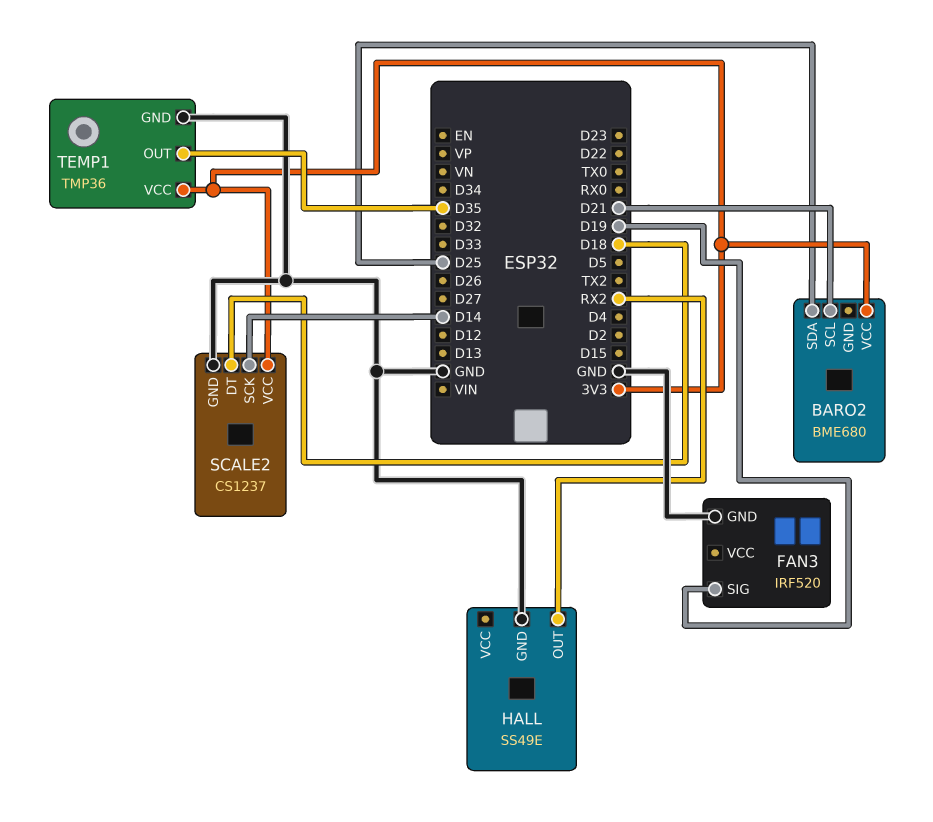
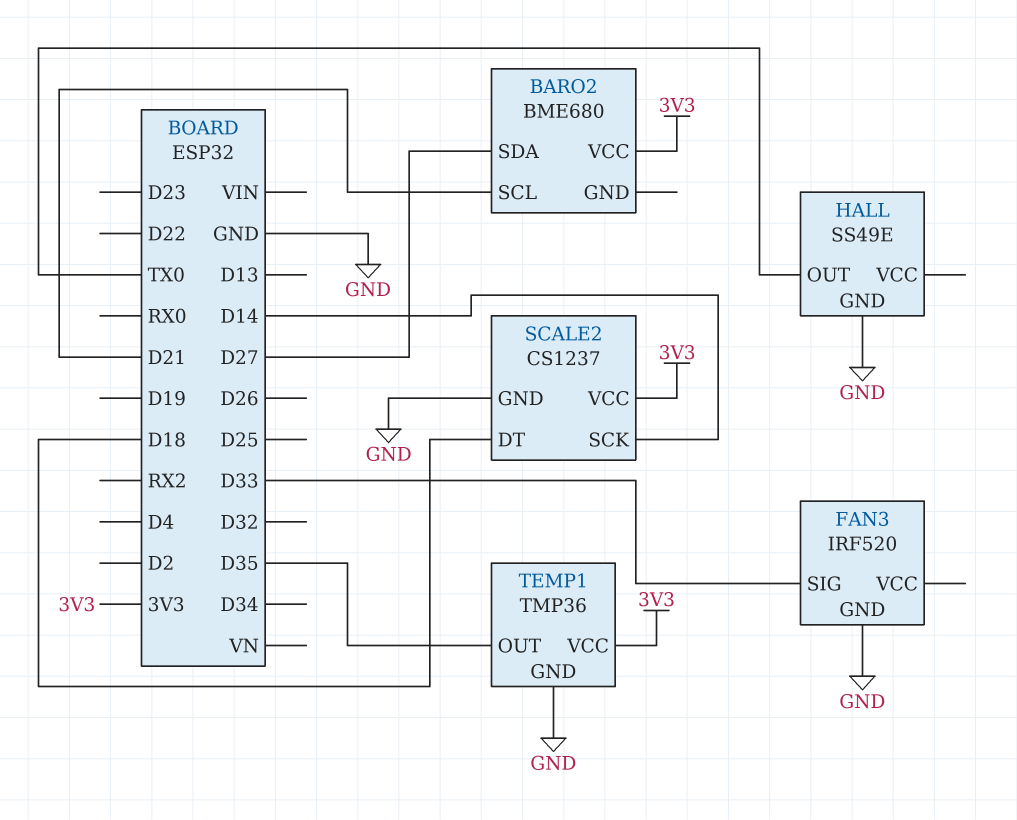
BARO2 pin SDA: D25 -> D27
FAN3 pin SIG: D19 -> D33
HALL pin OUT: RX2 -> TX0

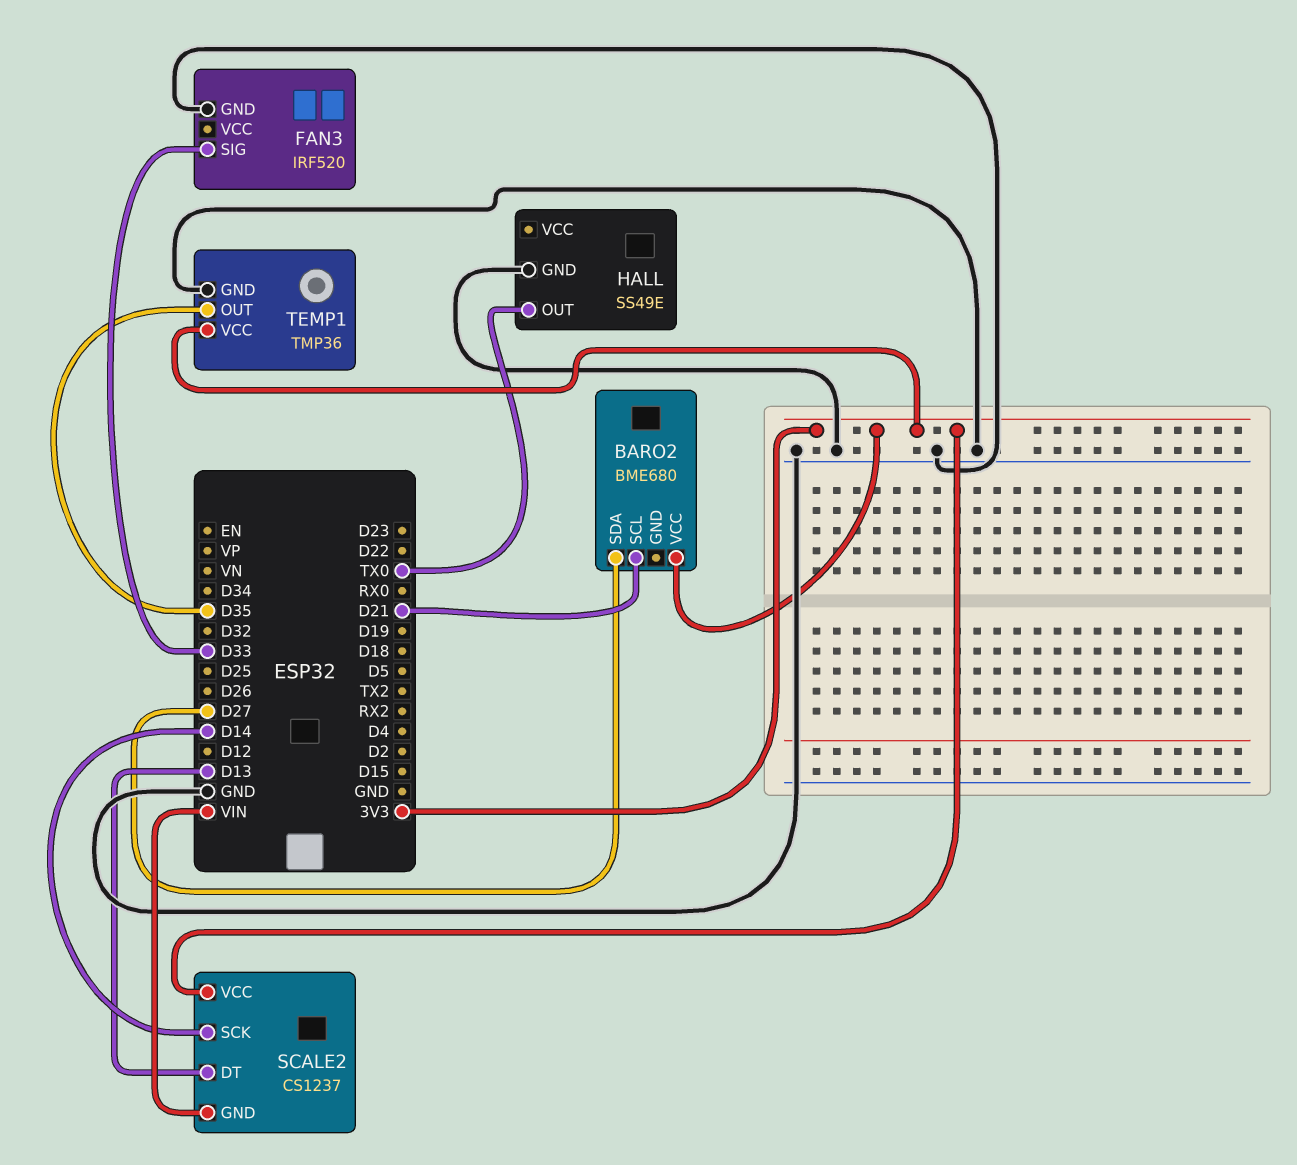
SCALE2 pin DT: D18 -> D13
SCALE2 pin GND: GND -> VIN

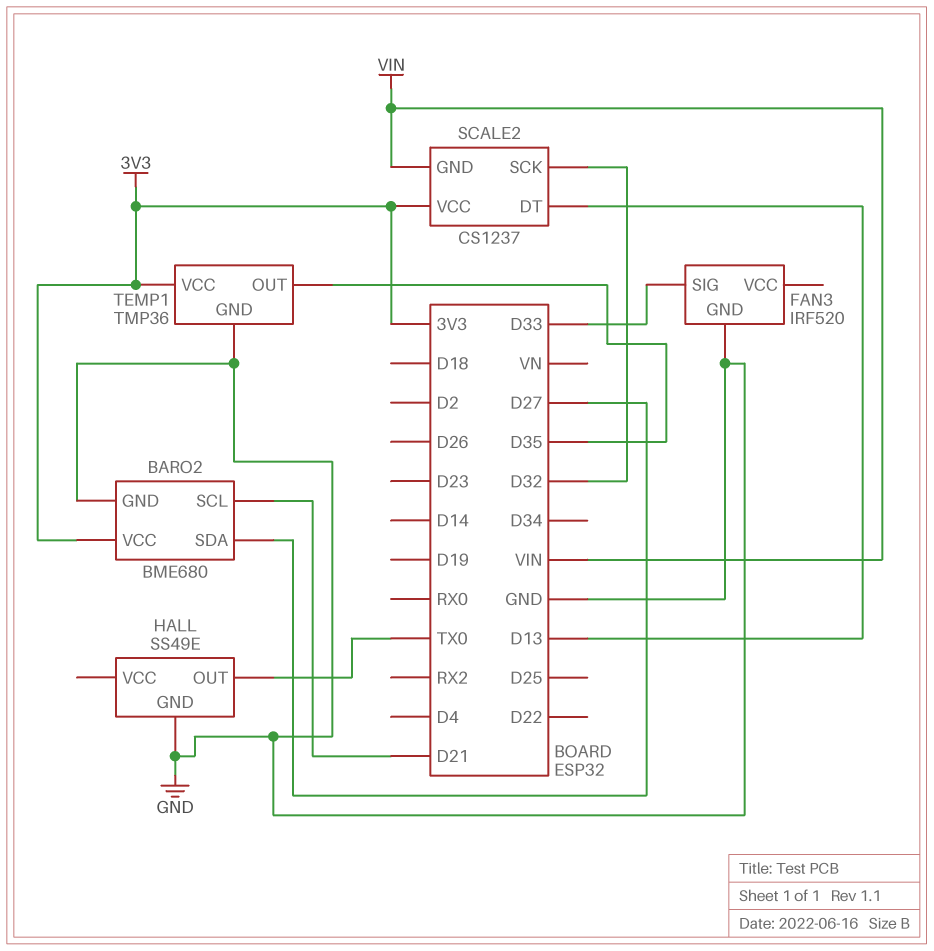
BARO2 pin GND: none -> GND
SCALE2 pin SCK: D14 -> D32

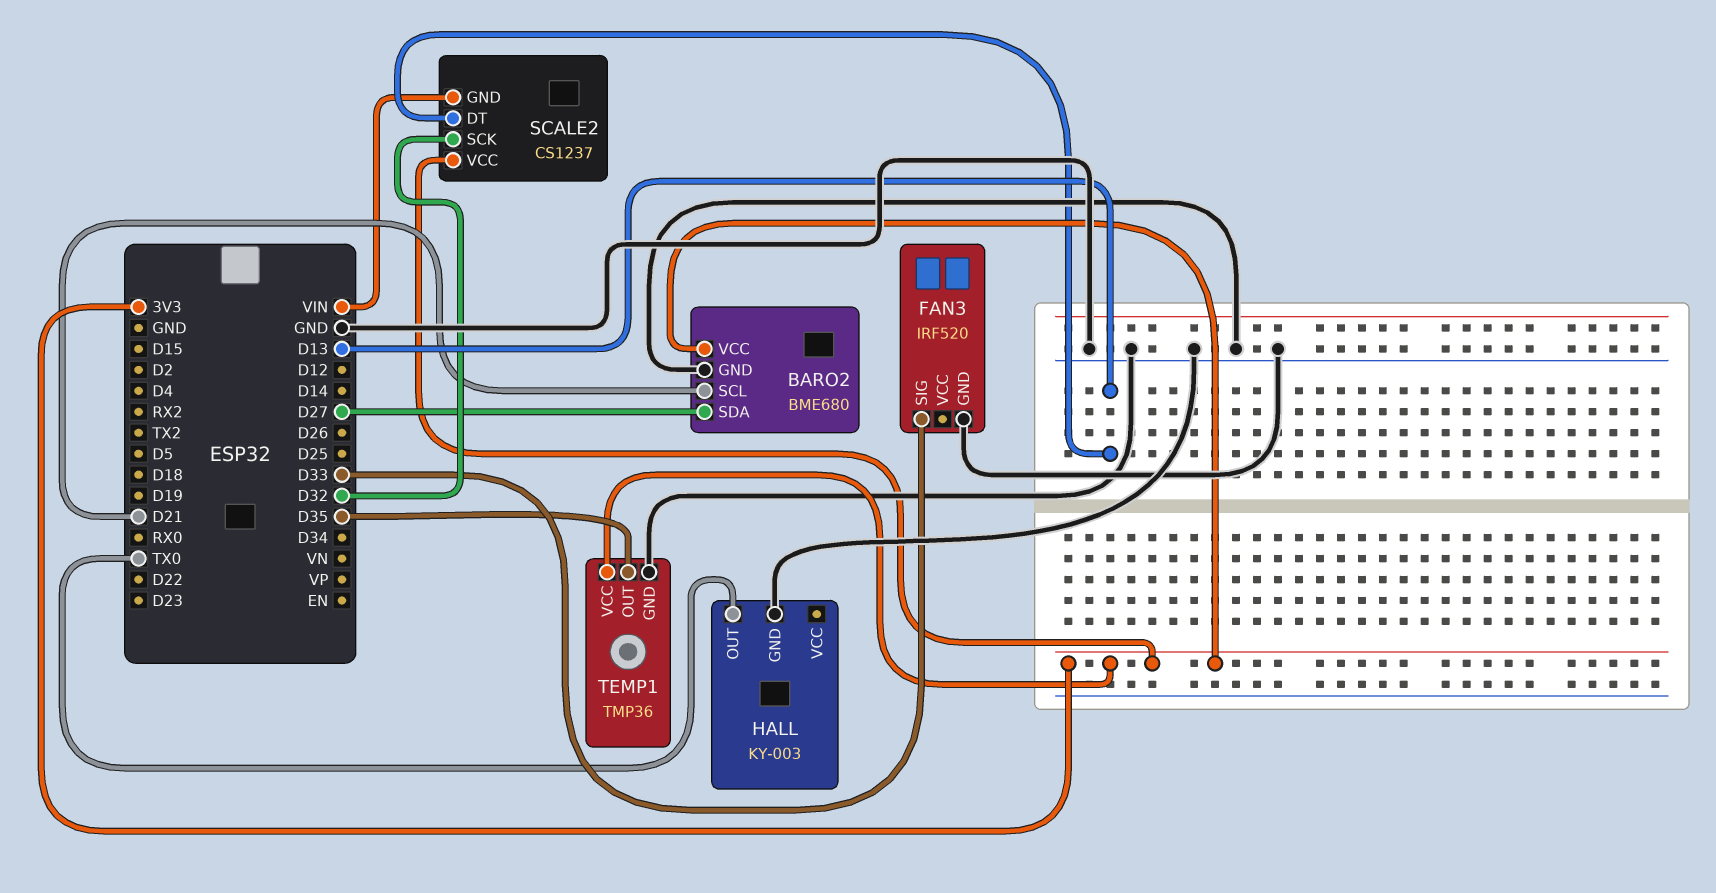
HALL: SS49E -> KY-003

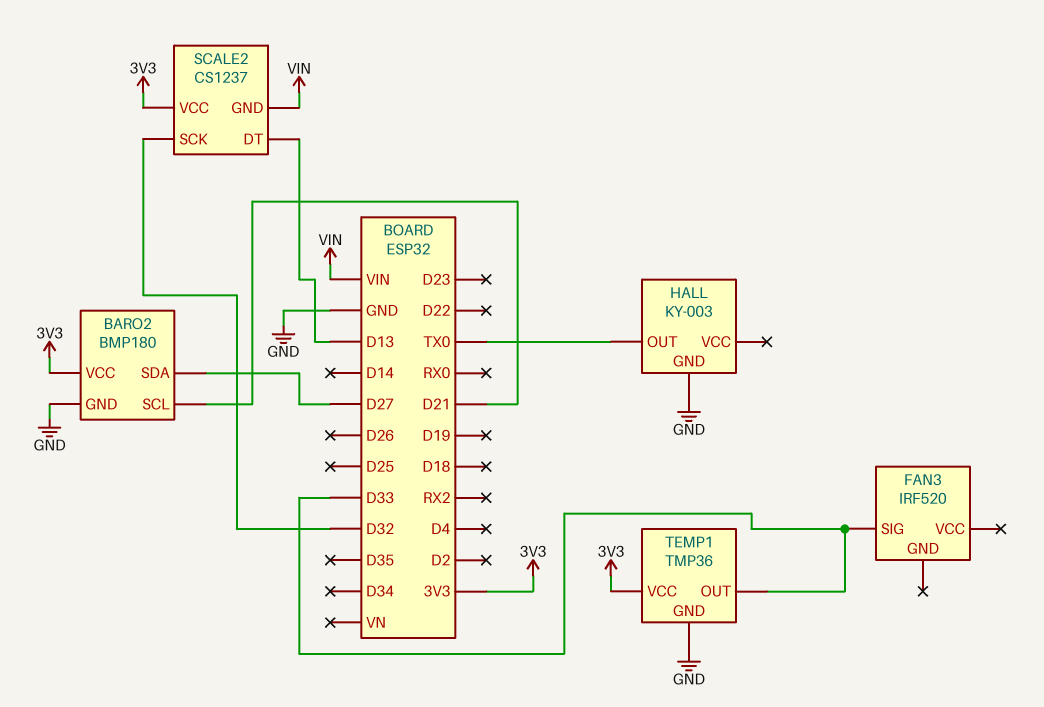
BARO2: BME680 -> BMP180
FAN3 pin GND: GND -> none
TEMP1 pin OUT: D35 -> D33

